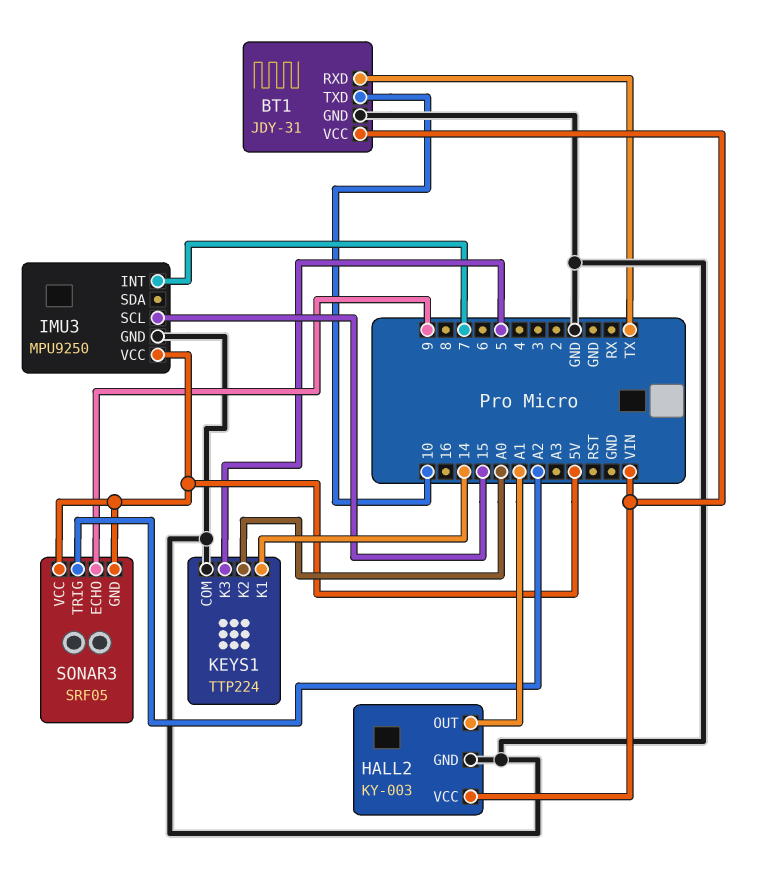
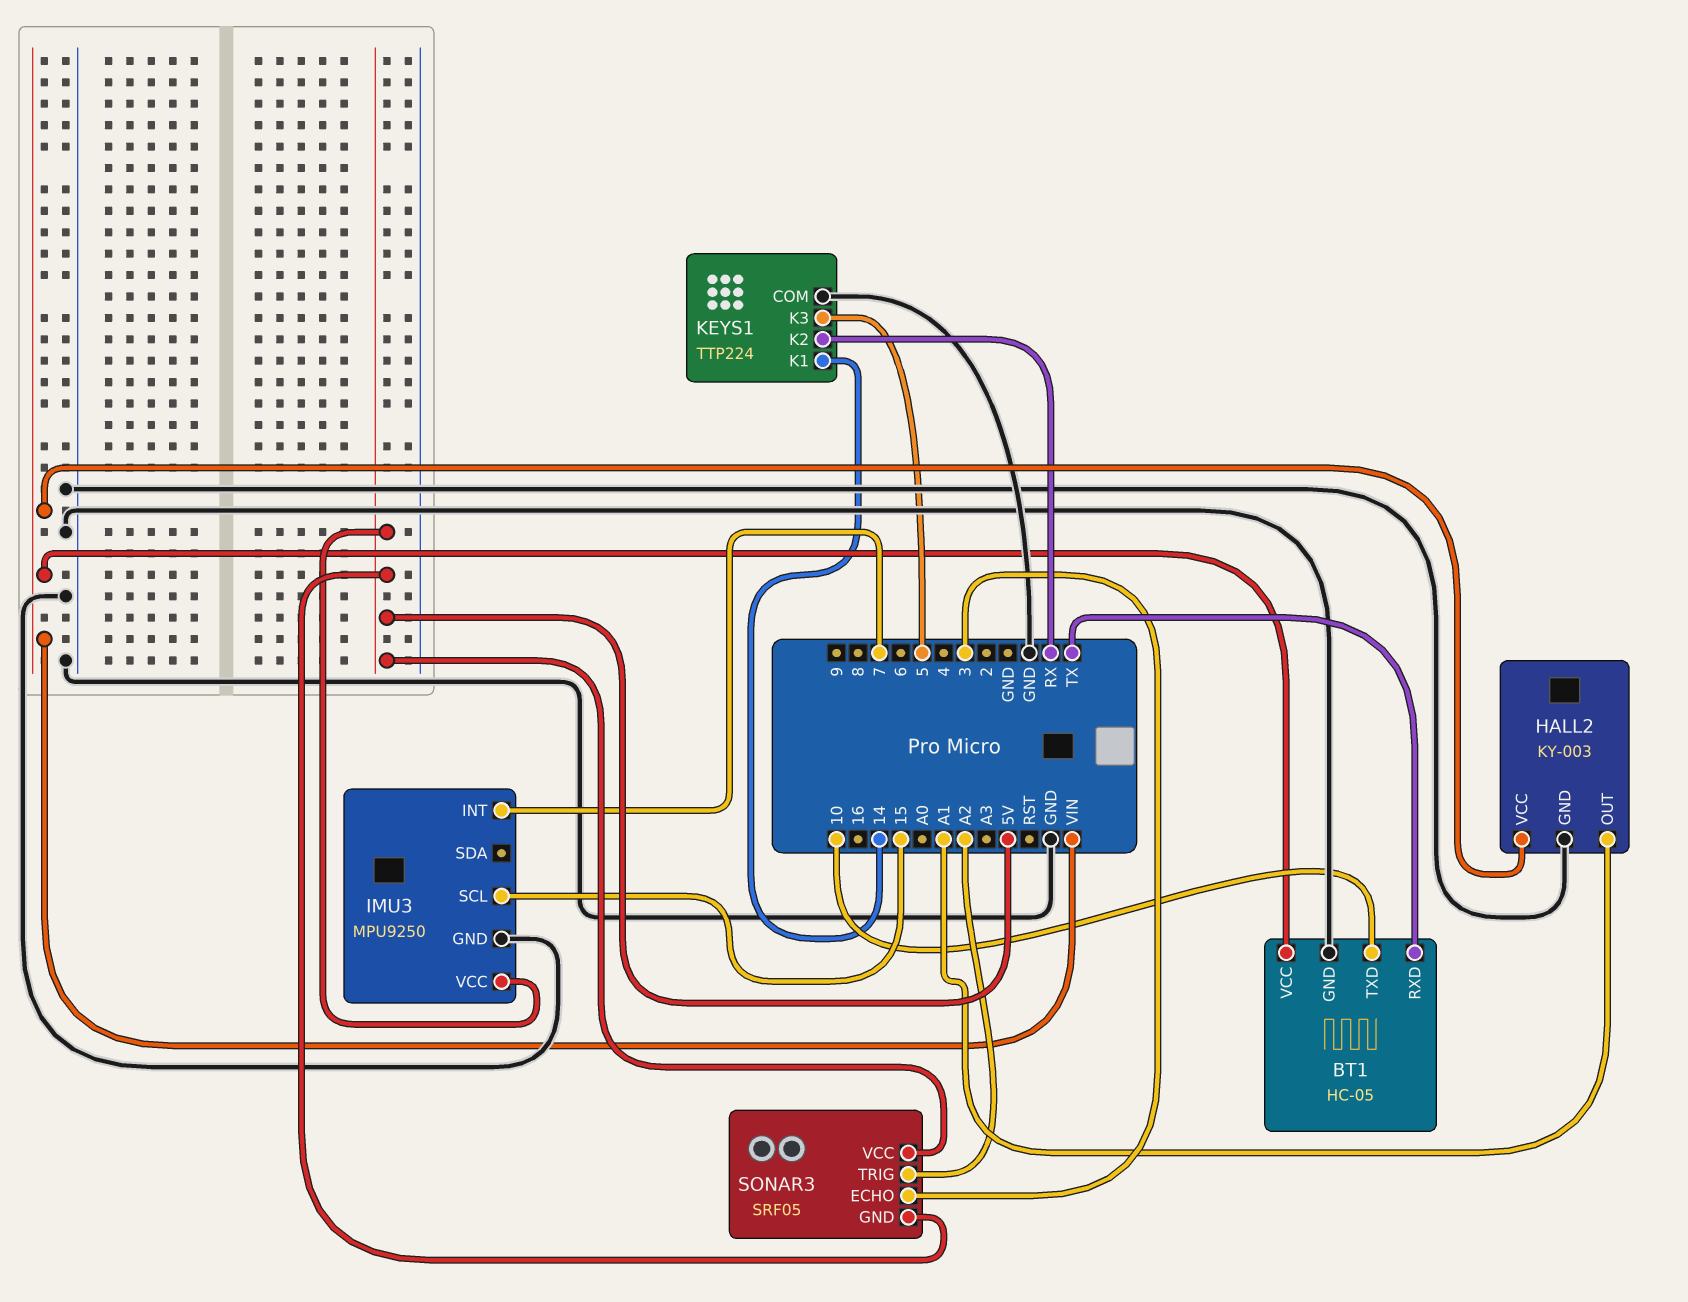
BT1: JDY-31 -> HC-05
KEYS1 pin K2: A0 -> RX
SONAR3 pin ECHO: 9 -> 3

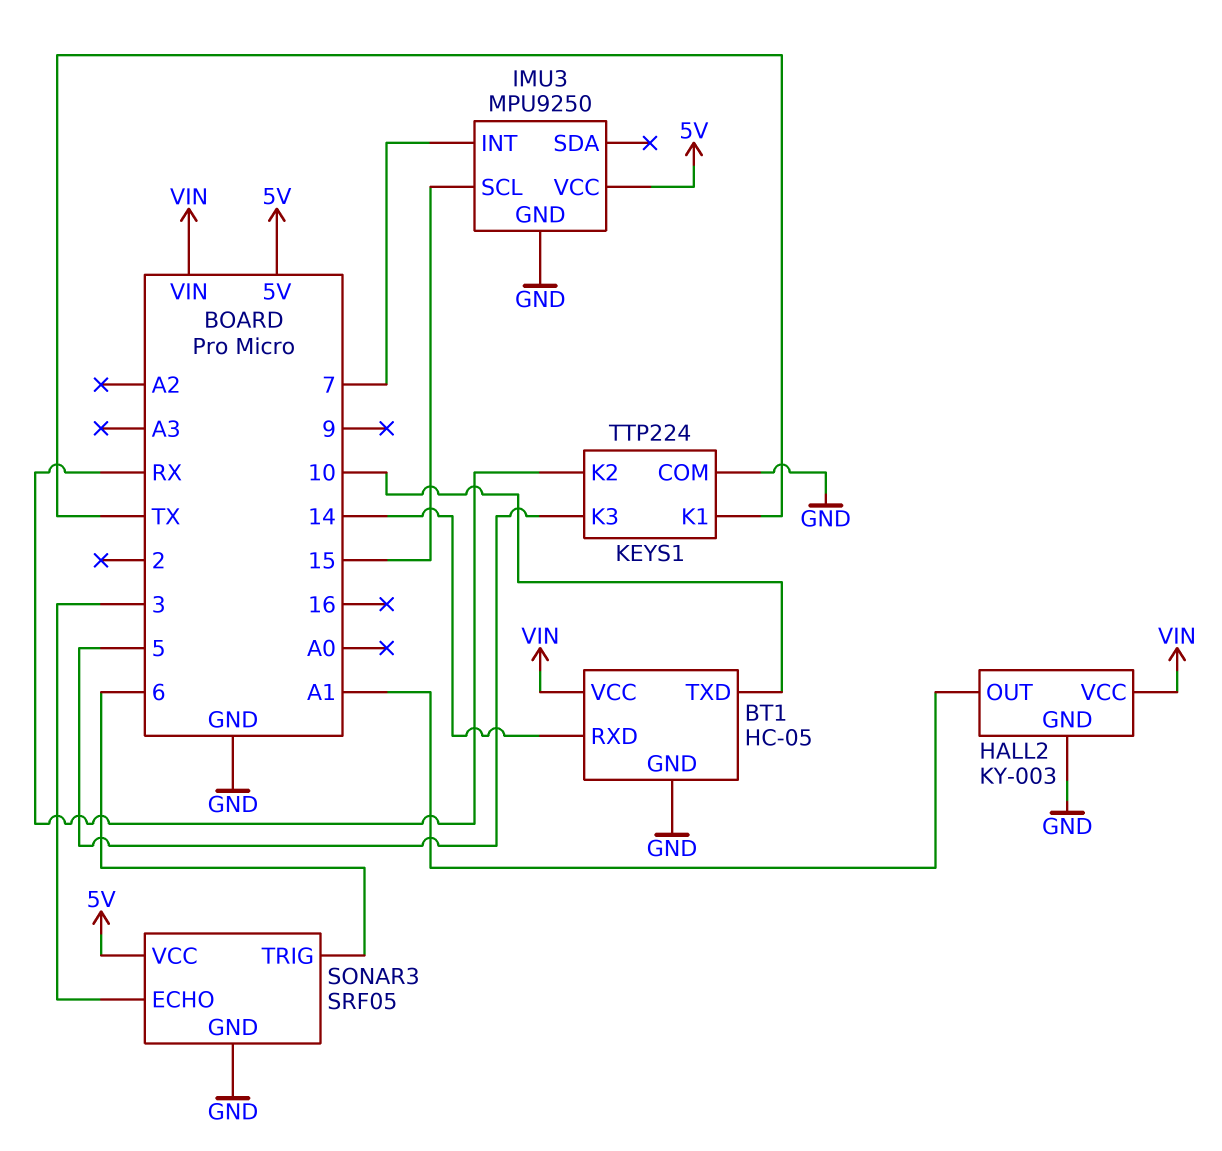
BT1 pin RXD: TX -> 14
KEYS1 pin K1: 14 -> TX
SONAR3 pin GND: 5V -> GND
SONAR3 pin TRIG: A2 -> 6

